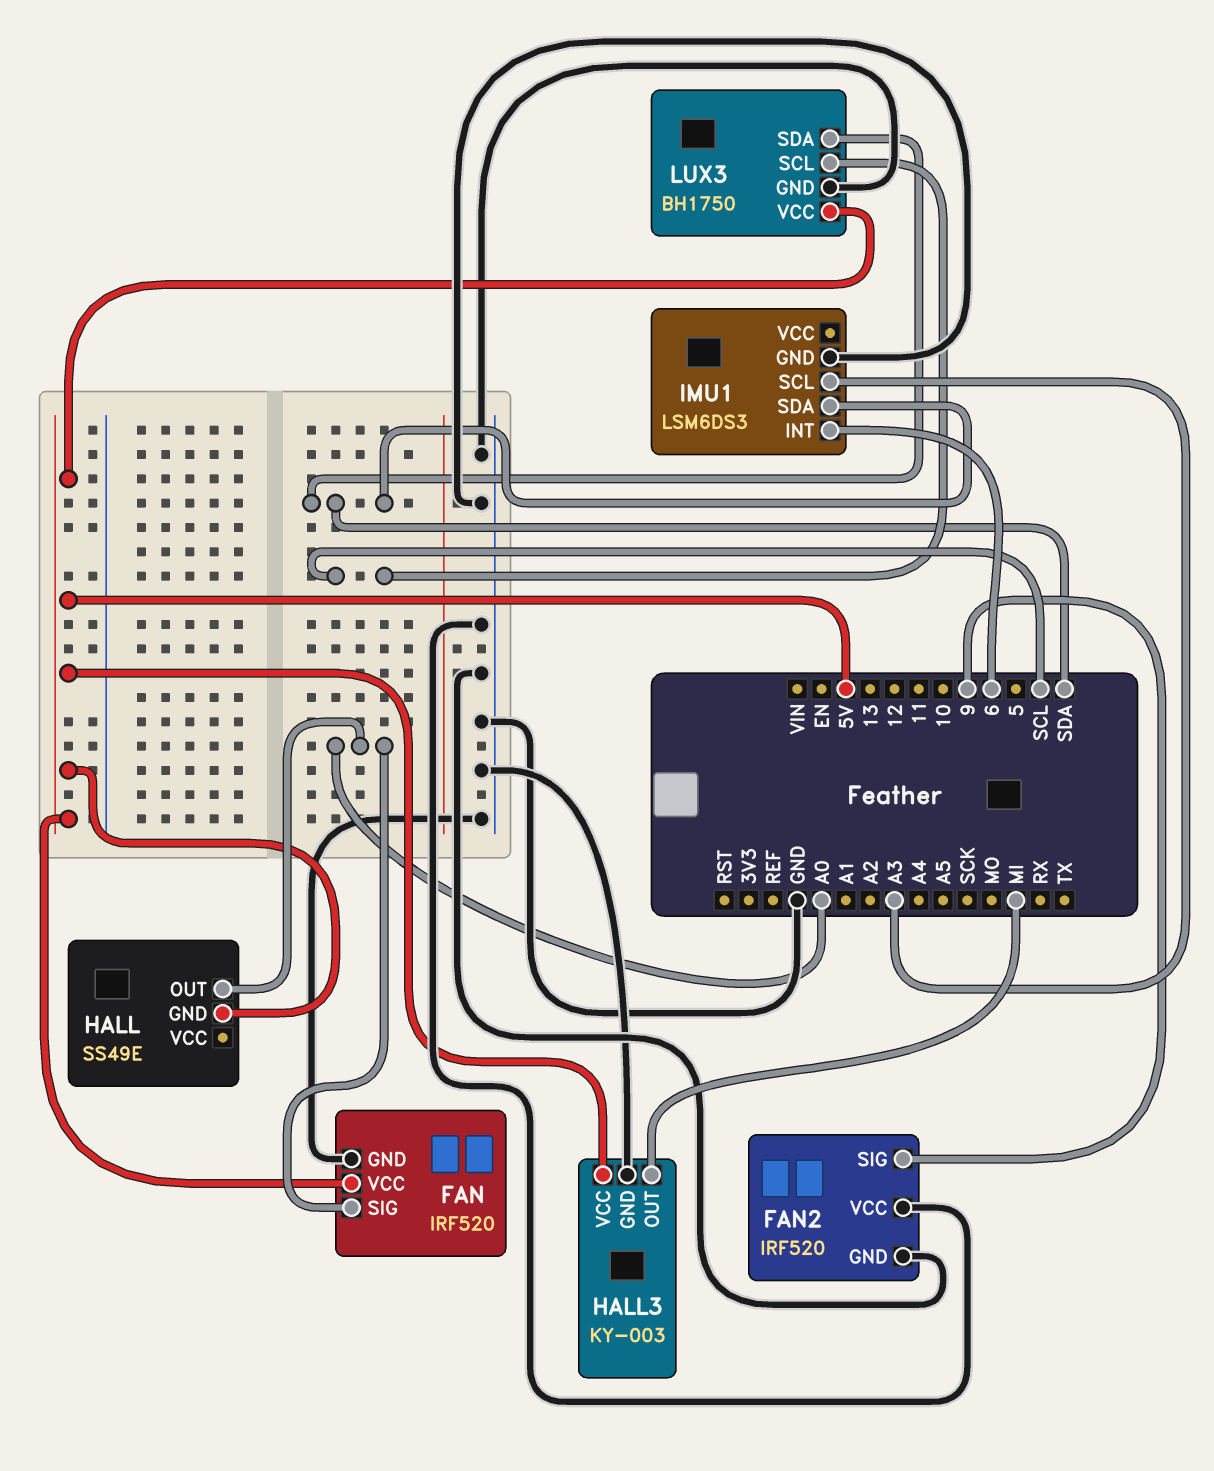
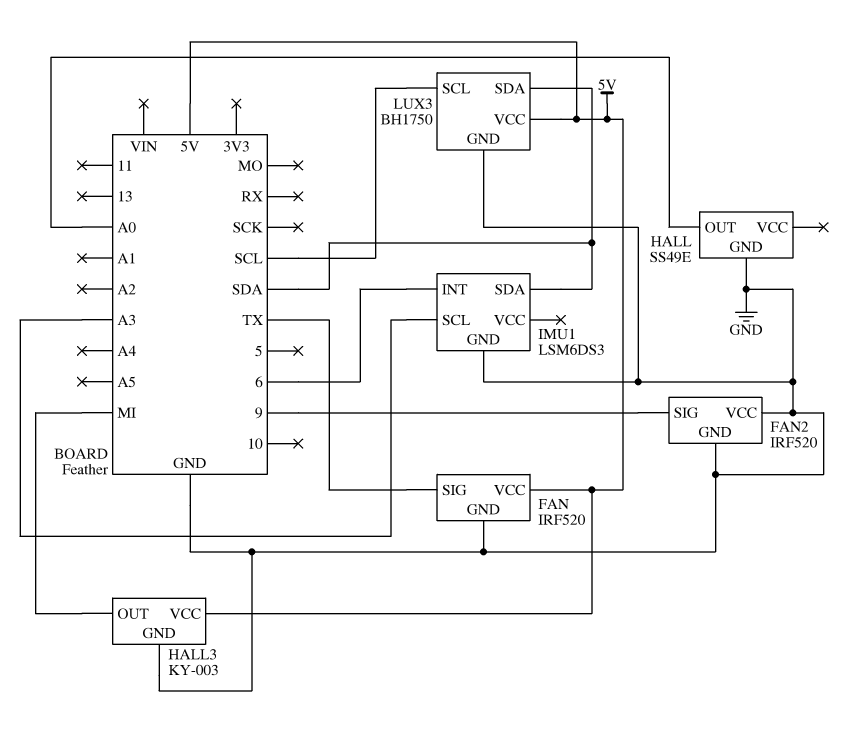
FAN pin SIG: A0 -> TX
HALL pin GND: 5V -> GND

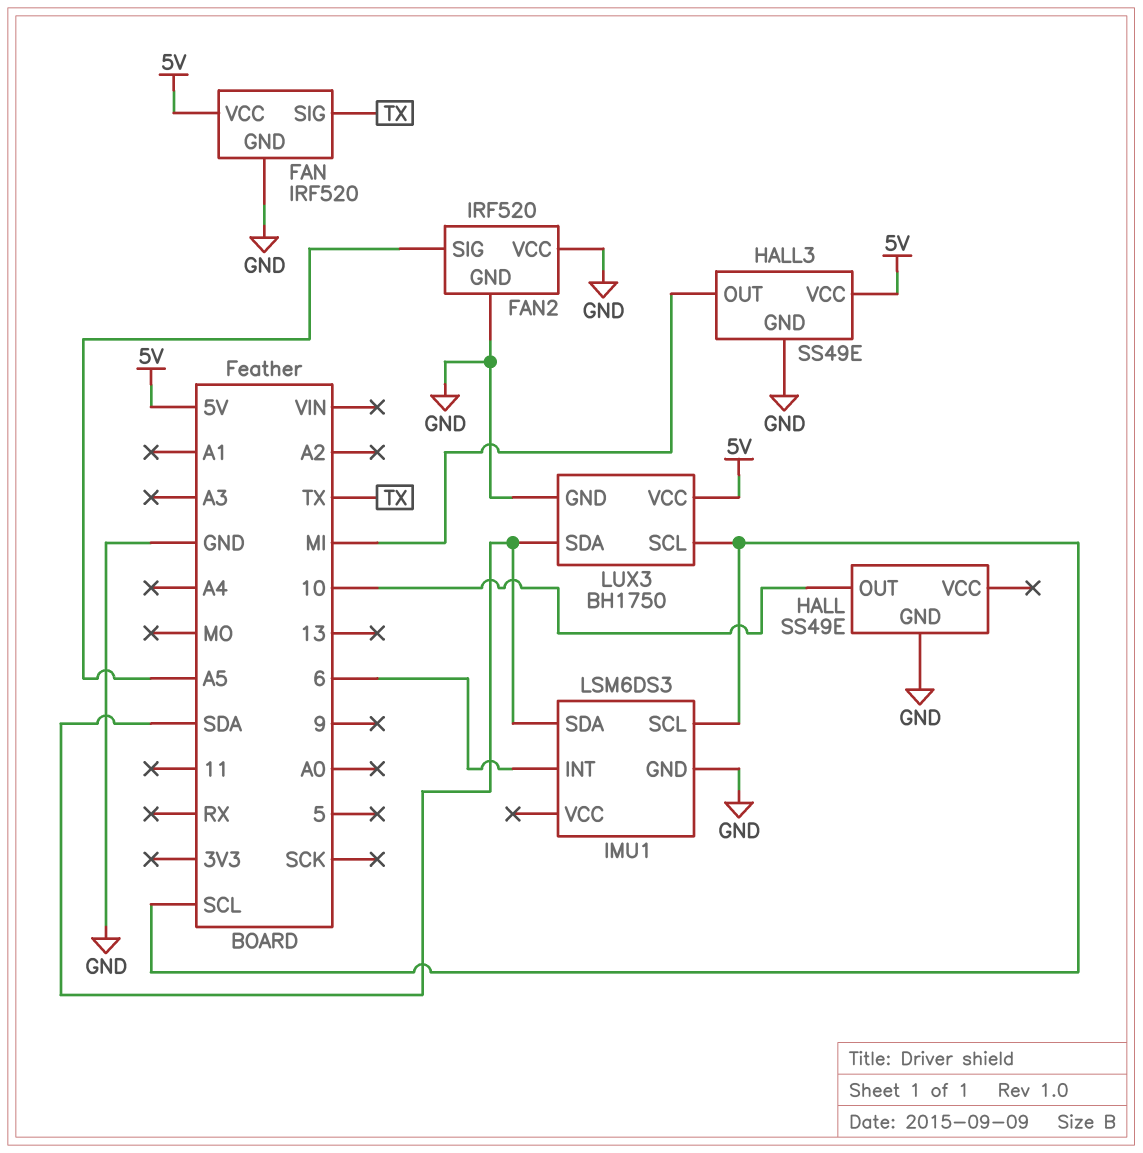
FAN2 pin SIG: 9 -> A5
HALL pin OUT: A0 -> 10
HALL3: KY-003 -> SS49E
IMU1 pin SCL: A3 -> SCL

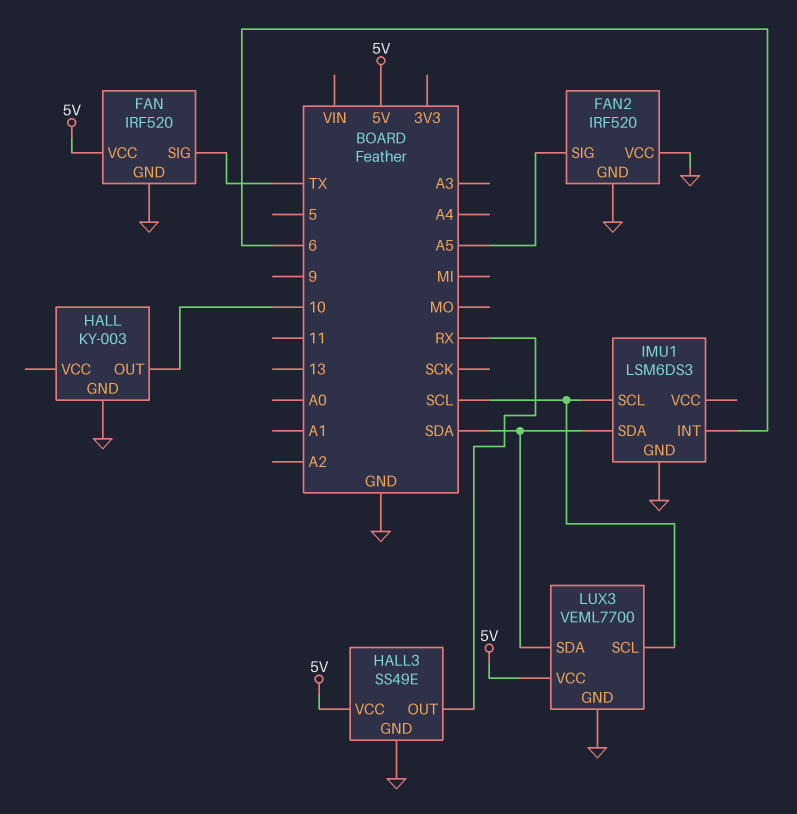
HALL: SS49E -> KY-003
HALL3 pin OUT: MI -> RX
LUX3: BH1750 -> VEML7700

